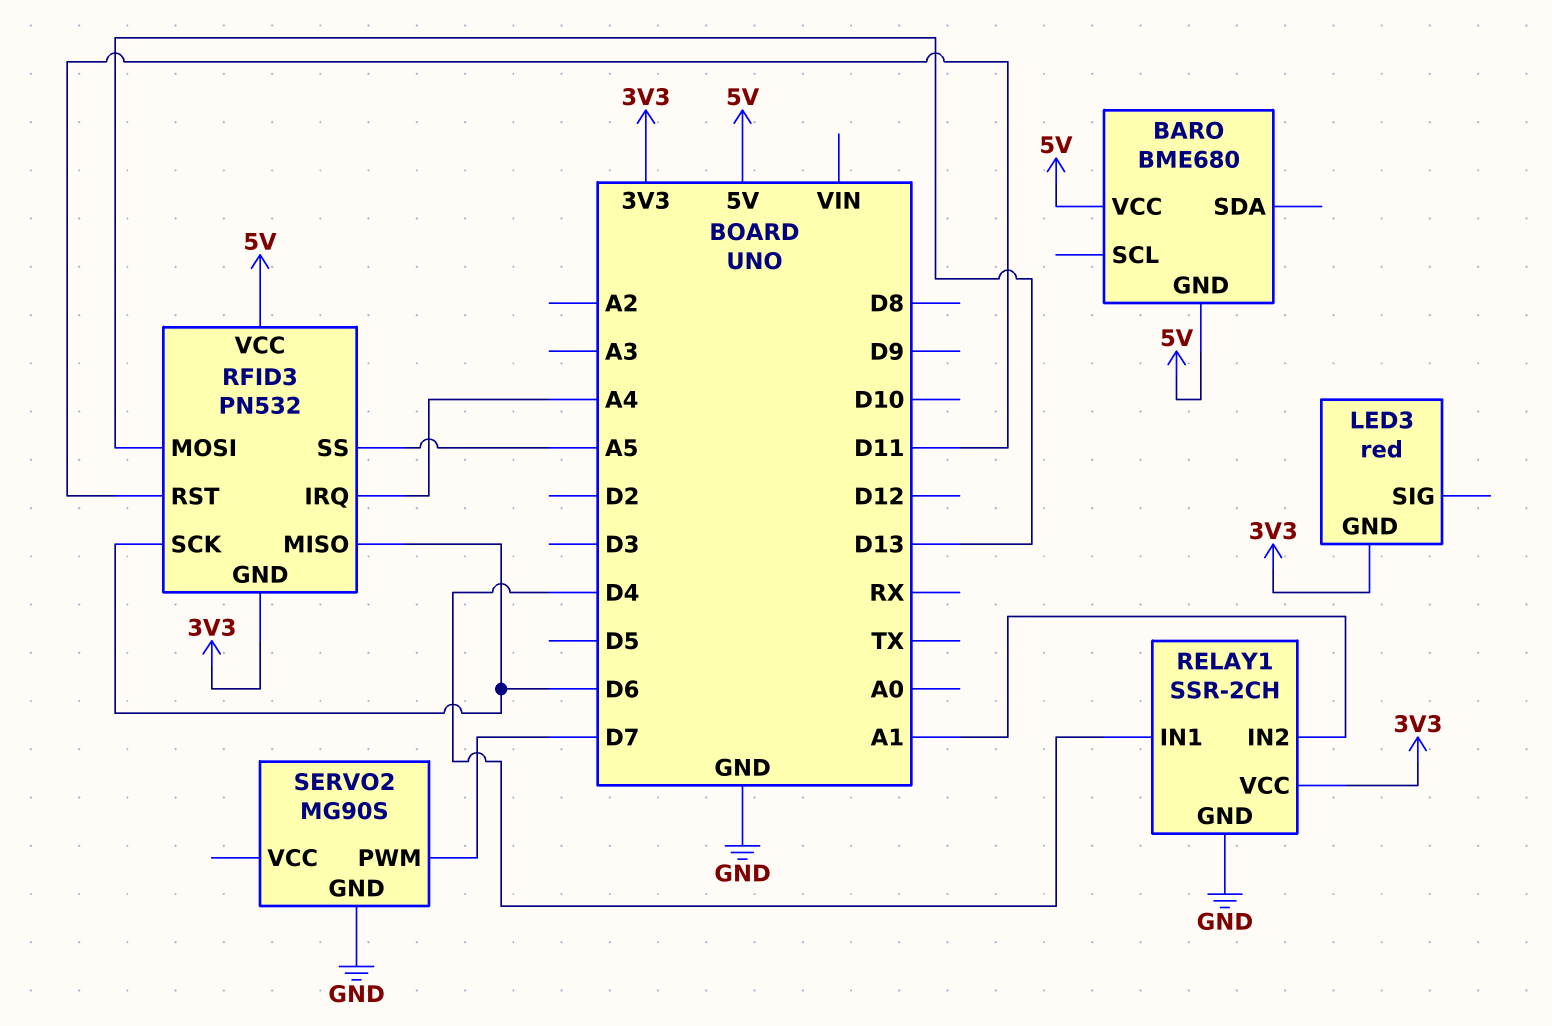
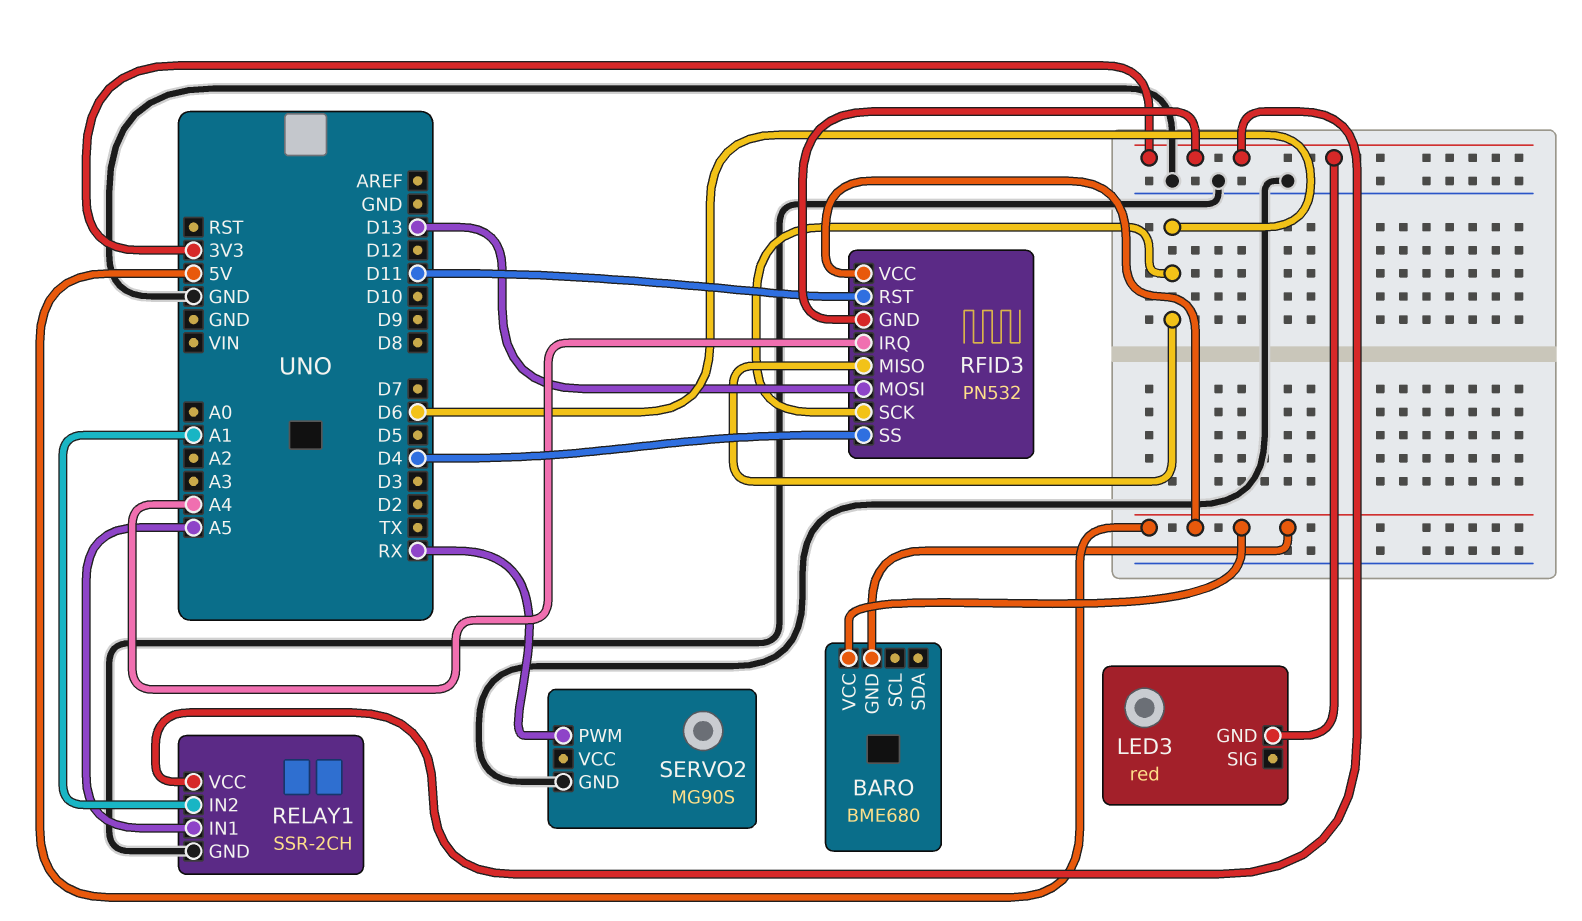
RELAY1 pin IN1: D4 -> A5
RFID3 pin SS: A5 -> D4
SERVO2 pin PWM: D7 -> RX

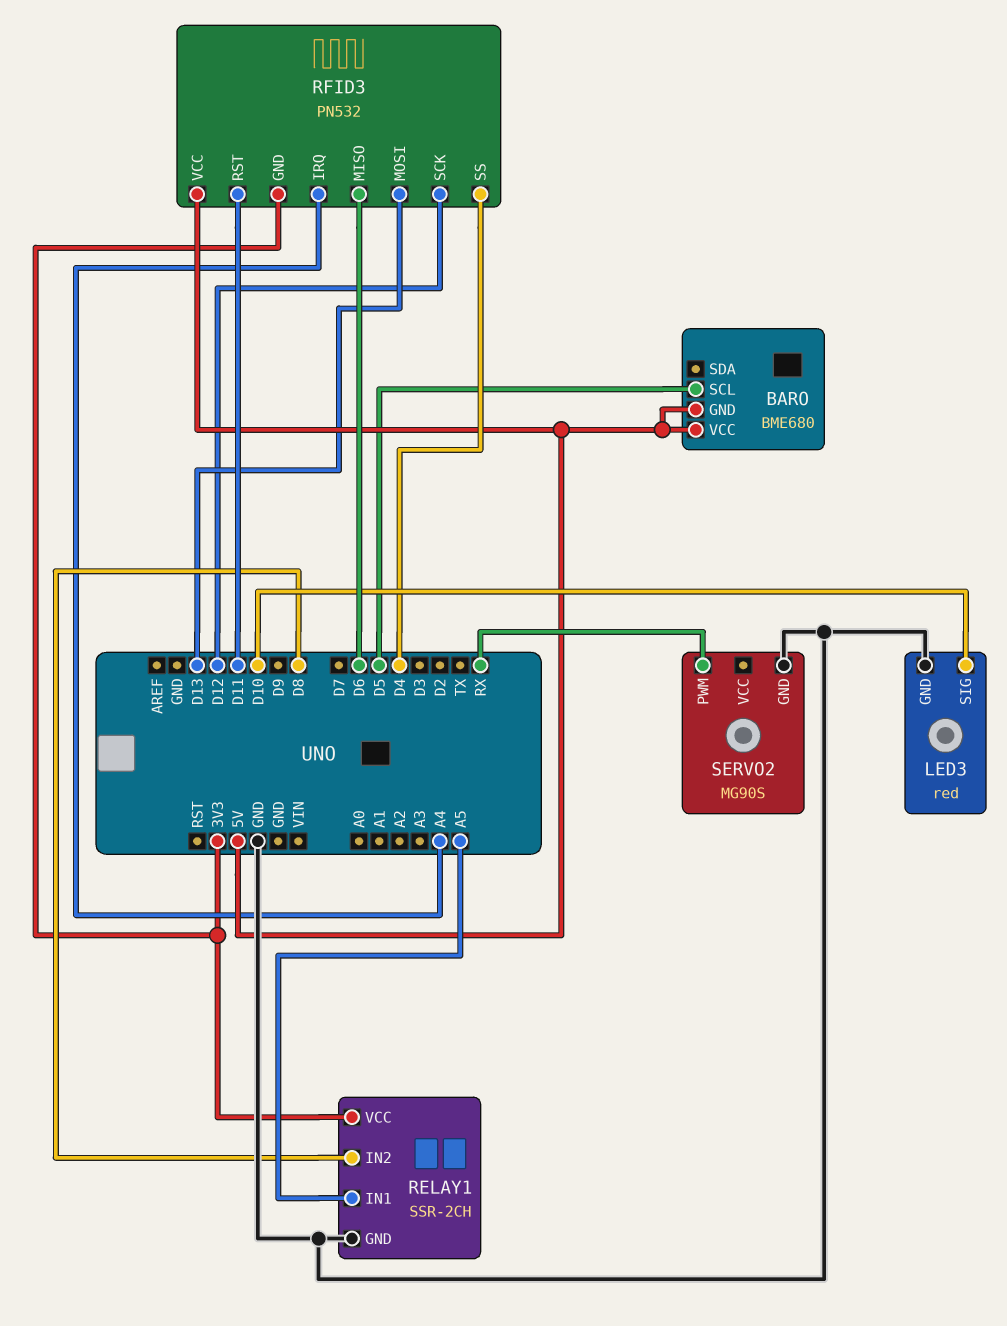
BARO pin SCL: none -> D5
LED3 pin GND: 3V3 -> GND
LED3 pin SIG: none -> D10
RELAY1 pin IN2: A1 -> D8
RFID3 pin SCK: D6 -> D12

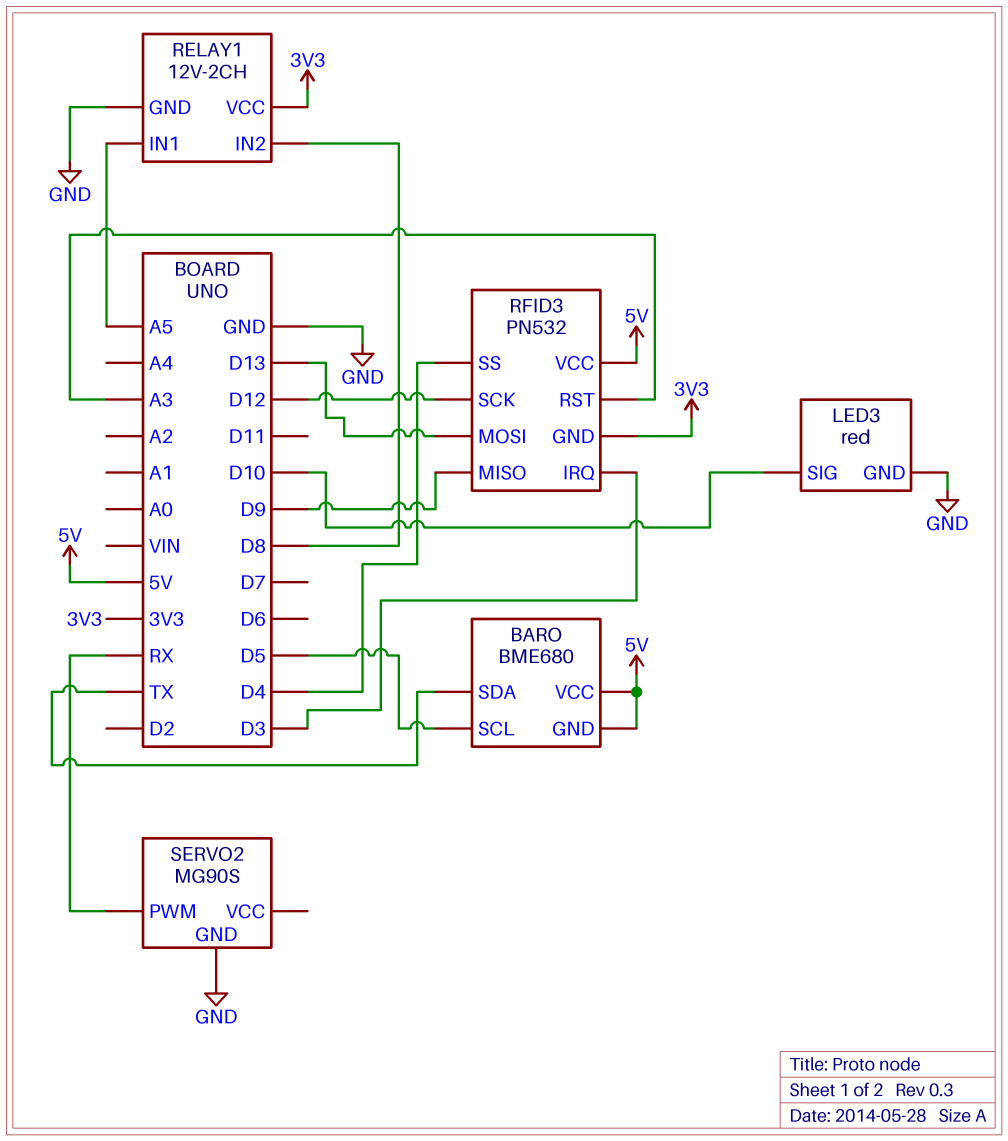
BARO pin SDA: none -> TX
RELAY1: SSR-2CH -> 12V-2CH
RFID3 pin IRQ: A4 -> D3
RFID3 pin MISO: D6 -> D9
RFID3 pin RST: D11 -> A3

